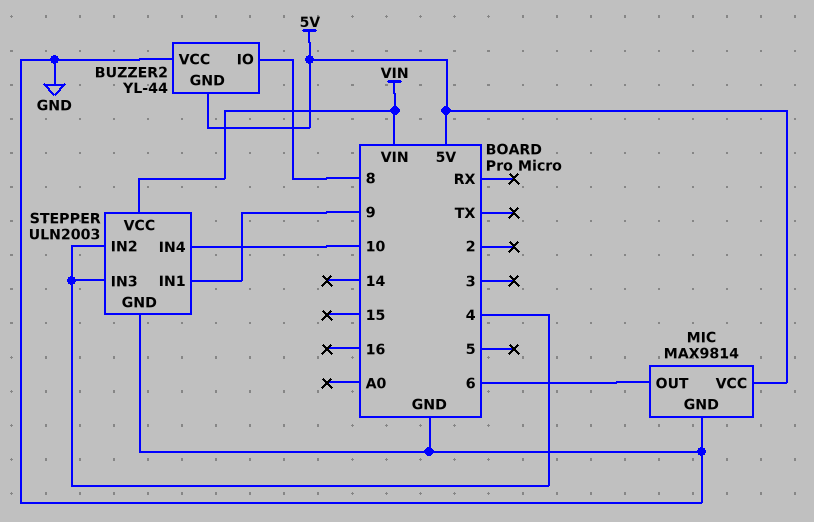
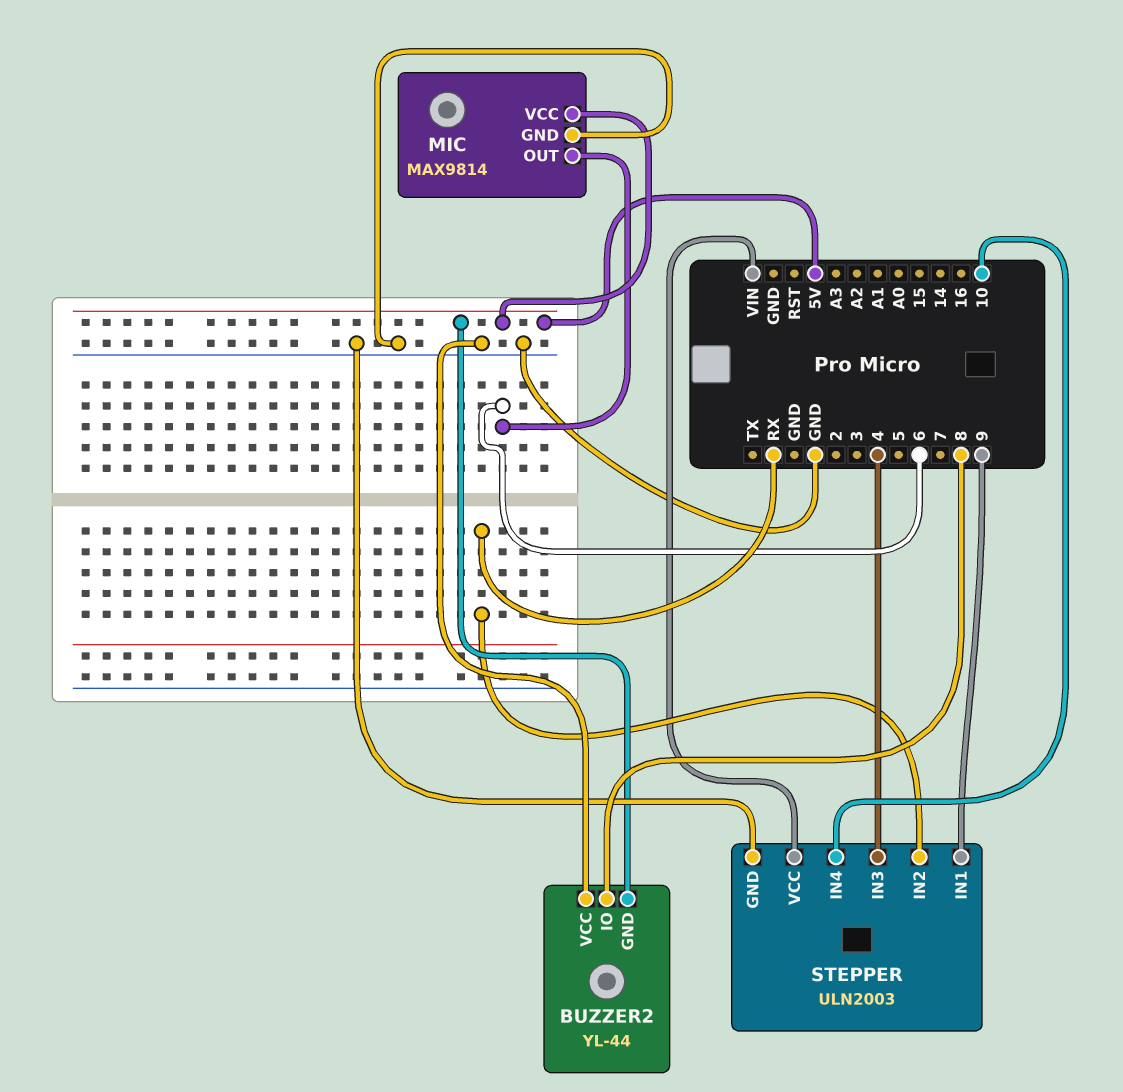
STEPPER pin IN2: 4 -> RX

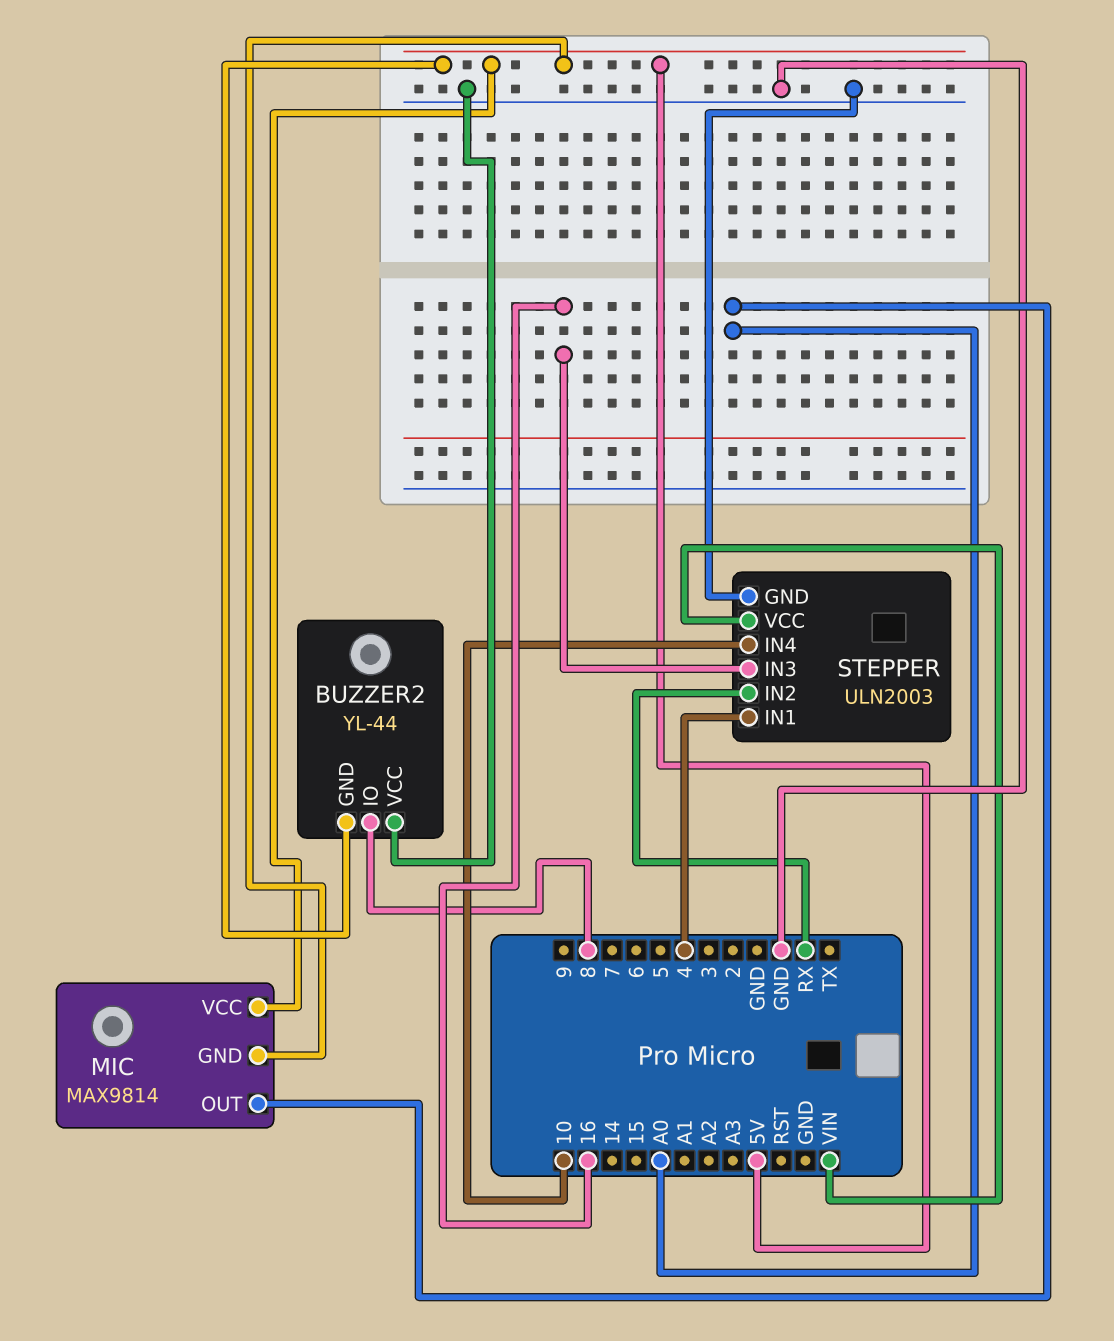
MIC pin GND: GND -> 5V
MIC pin OUT: 6 -> A0
STEPPER pin IN1: 9 -> 4
STEPPER pin IN3: 4 -> 16

